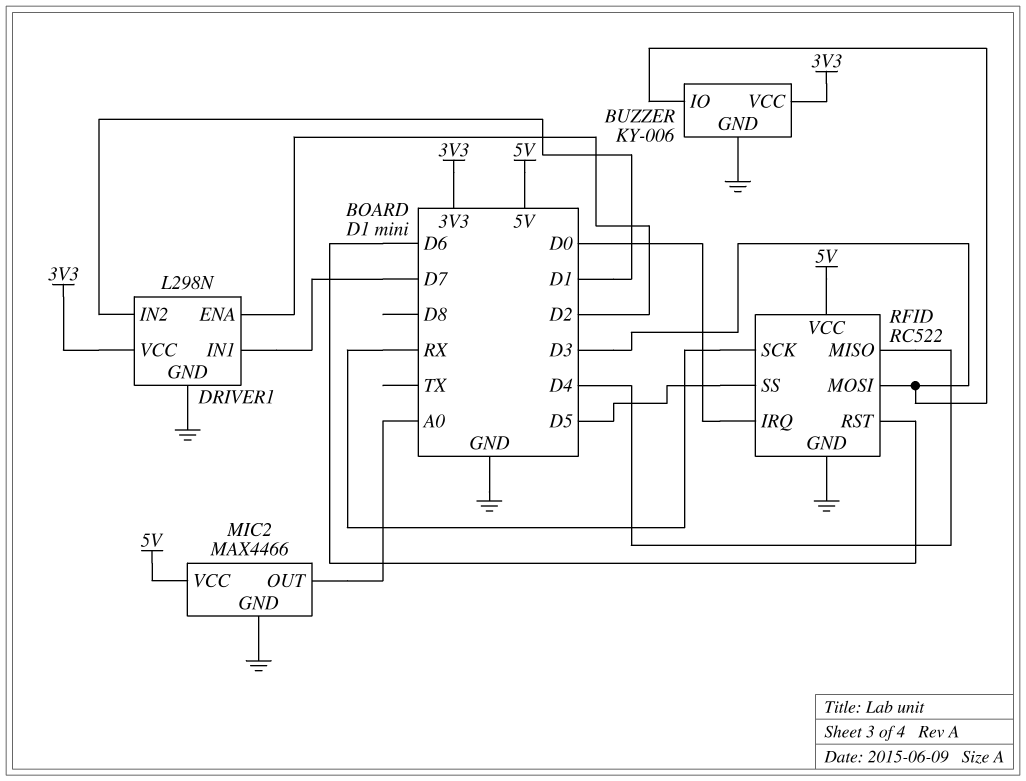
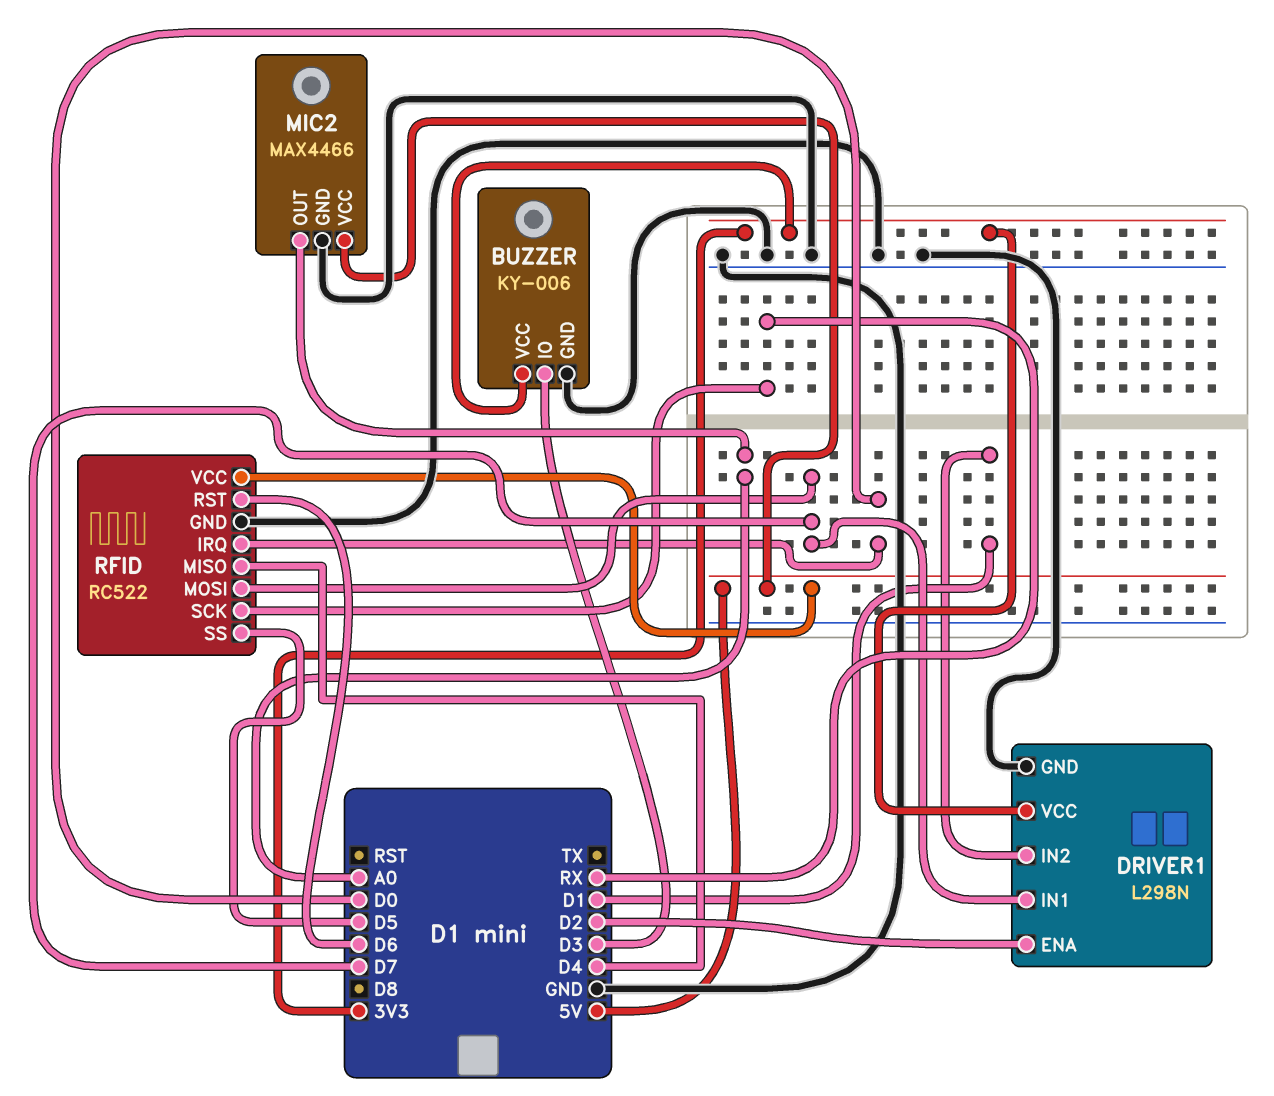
RFID pin MOSI: D3 -> D7

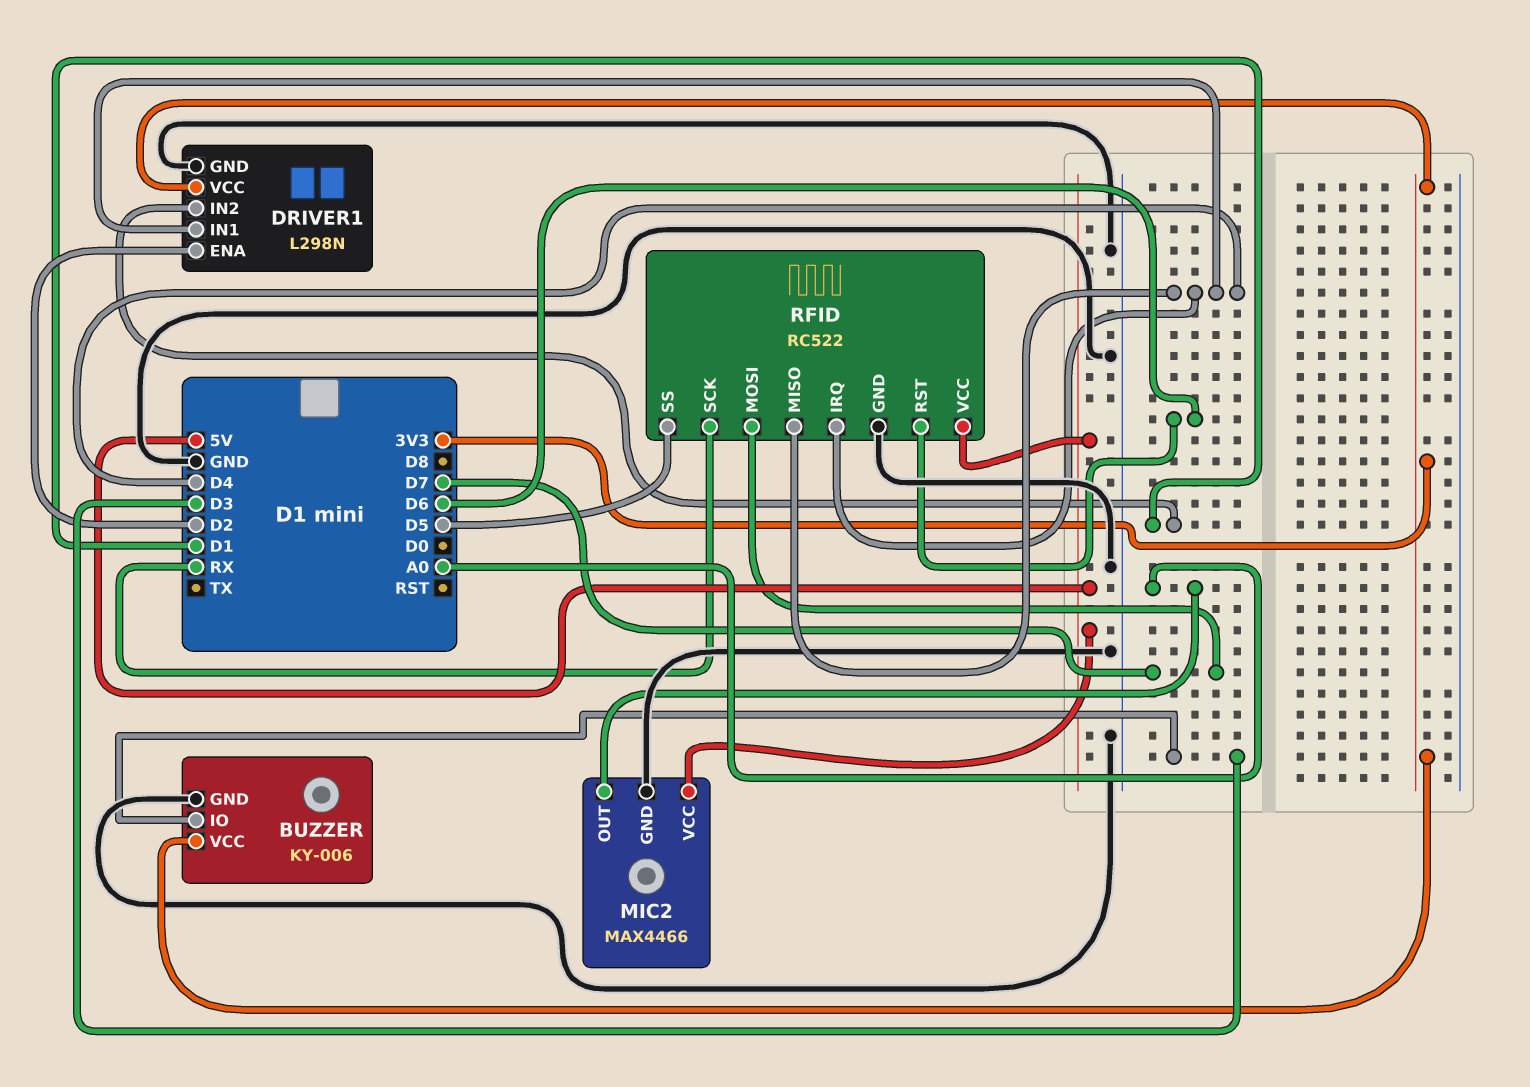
DRIVER1 pin IN1: D7 -> D4
RFID pin IRQ: D0 -> D4

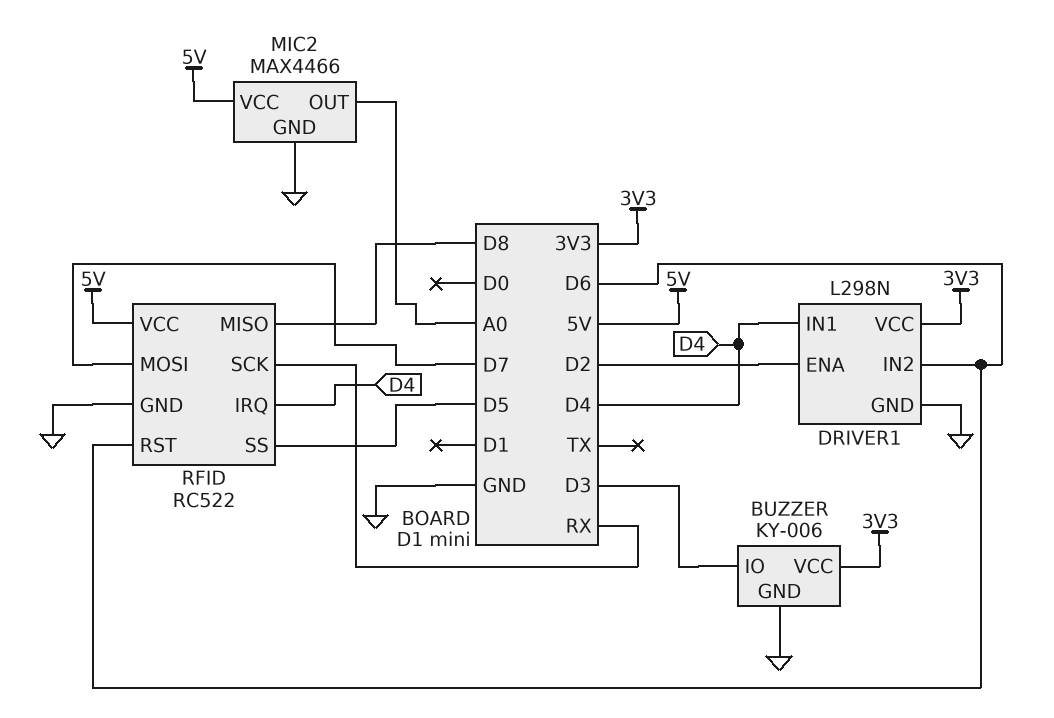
DRIVER1 pin IN2: D1 -> D6
RFID pin MISO: D4 -> D8

